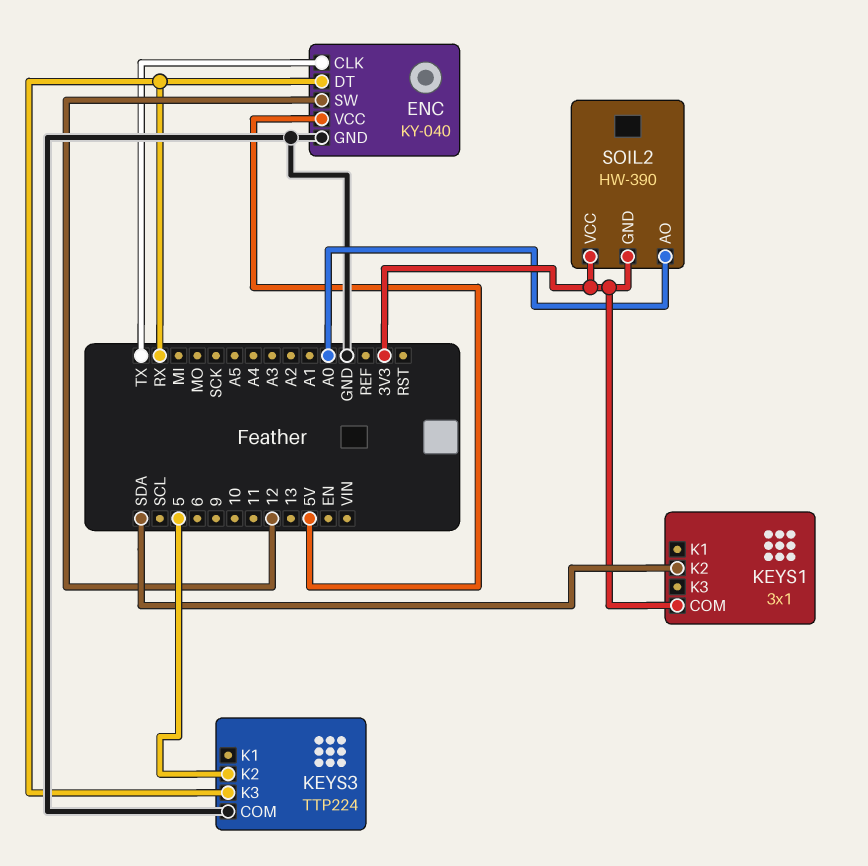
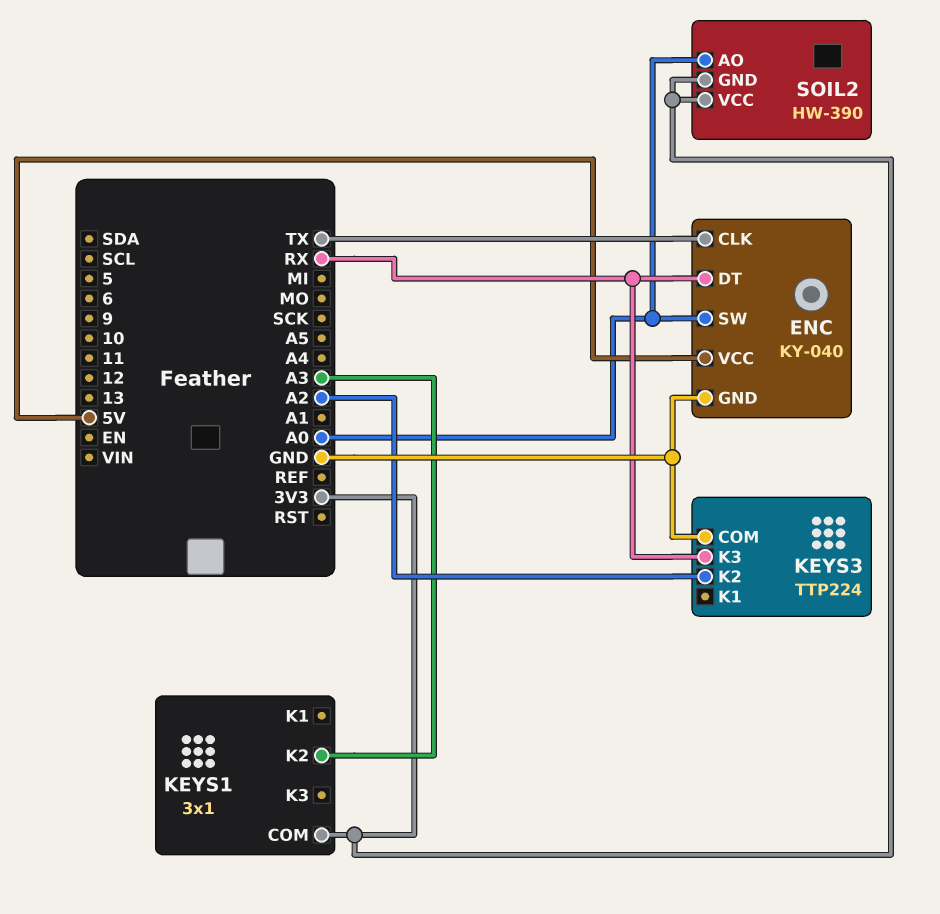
ENC pin SW: 12 -> A0
KEYS1 pin K2: SDA -> A3
KEYS3 pin K2: 5 -> A2

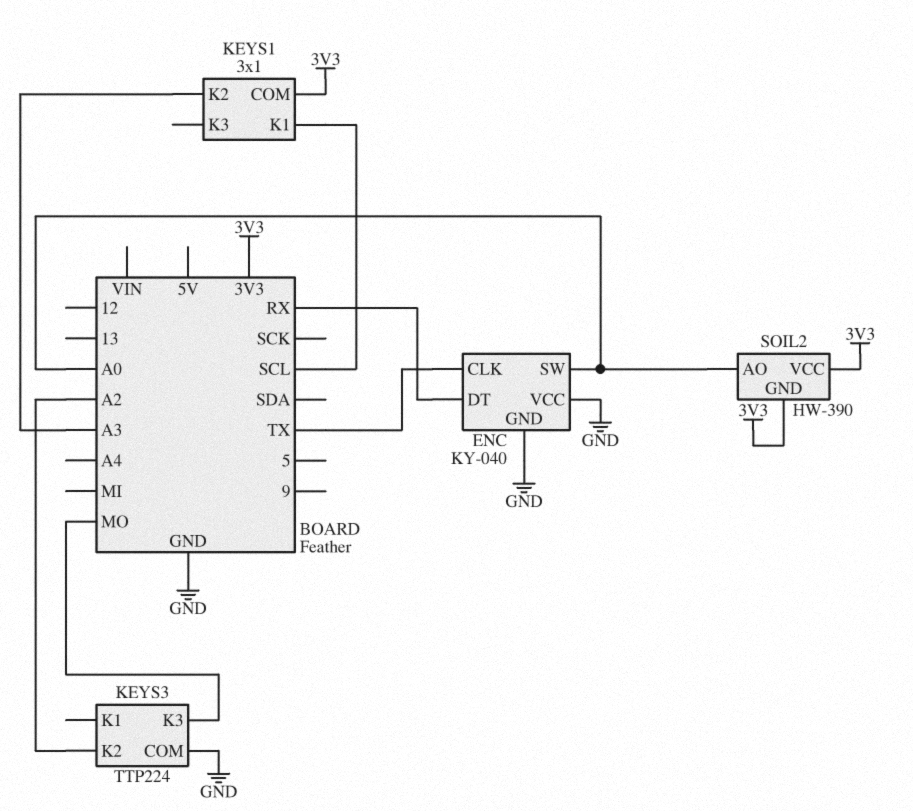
ENC pin VCC: 5V -> GND
KEYS1 pin K1: none -> SCL
KEYS3 pin K3: RX -> MO

